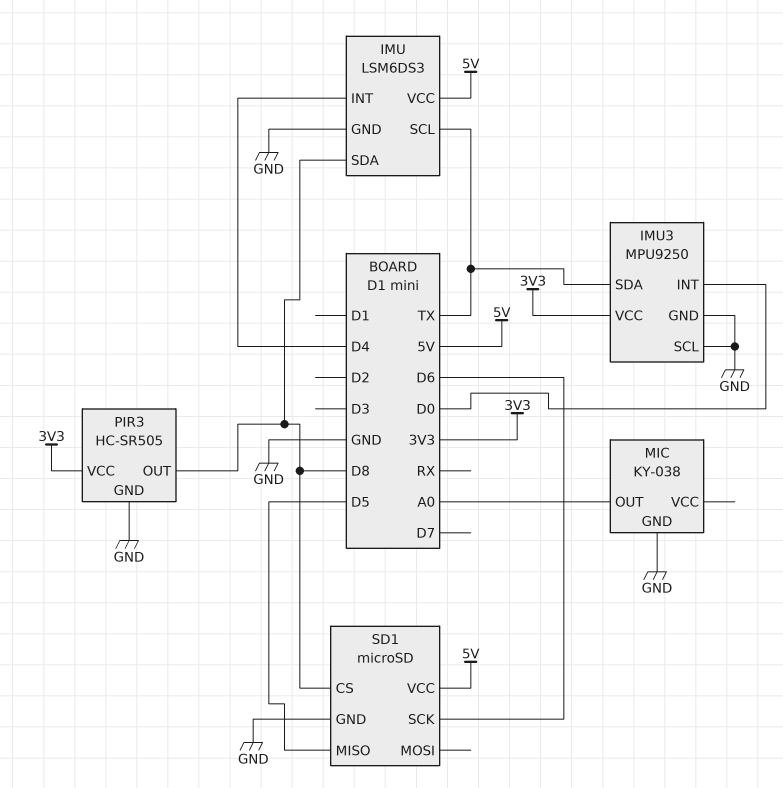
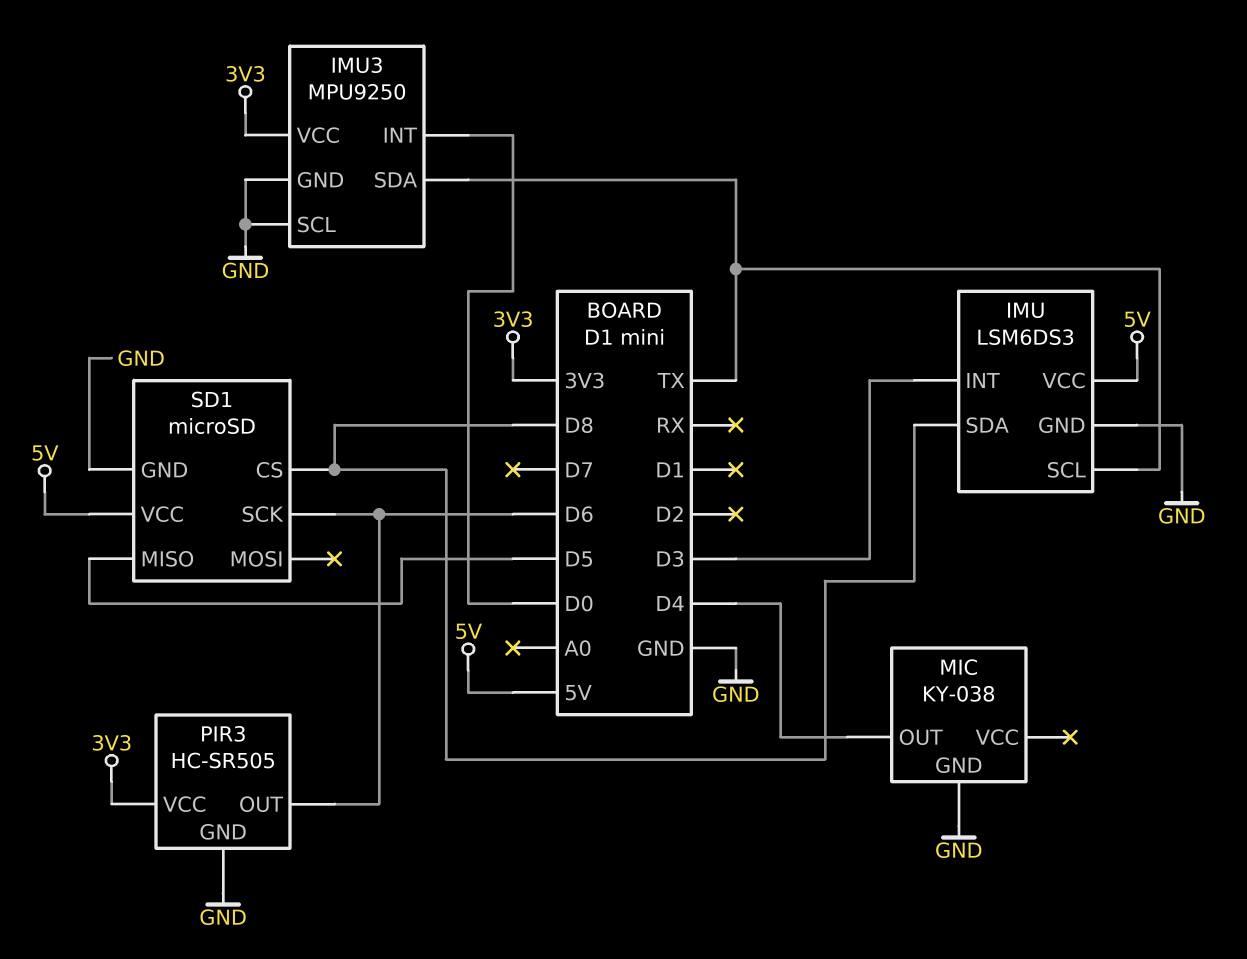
IMU pin INT: D4 -> D3
MIC pin OUT: A0 -> D4
PIR3 pin OUT: D8 -> D6

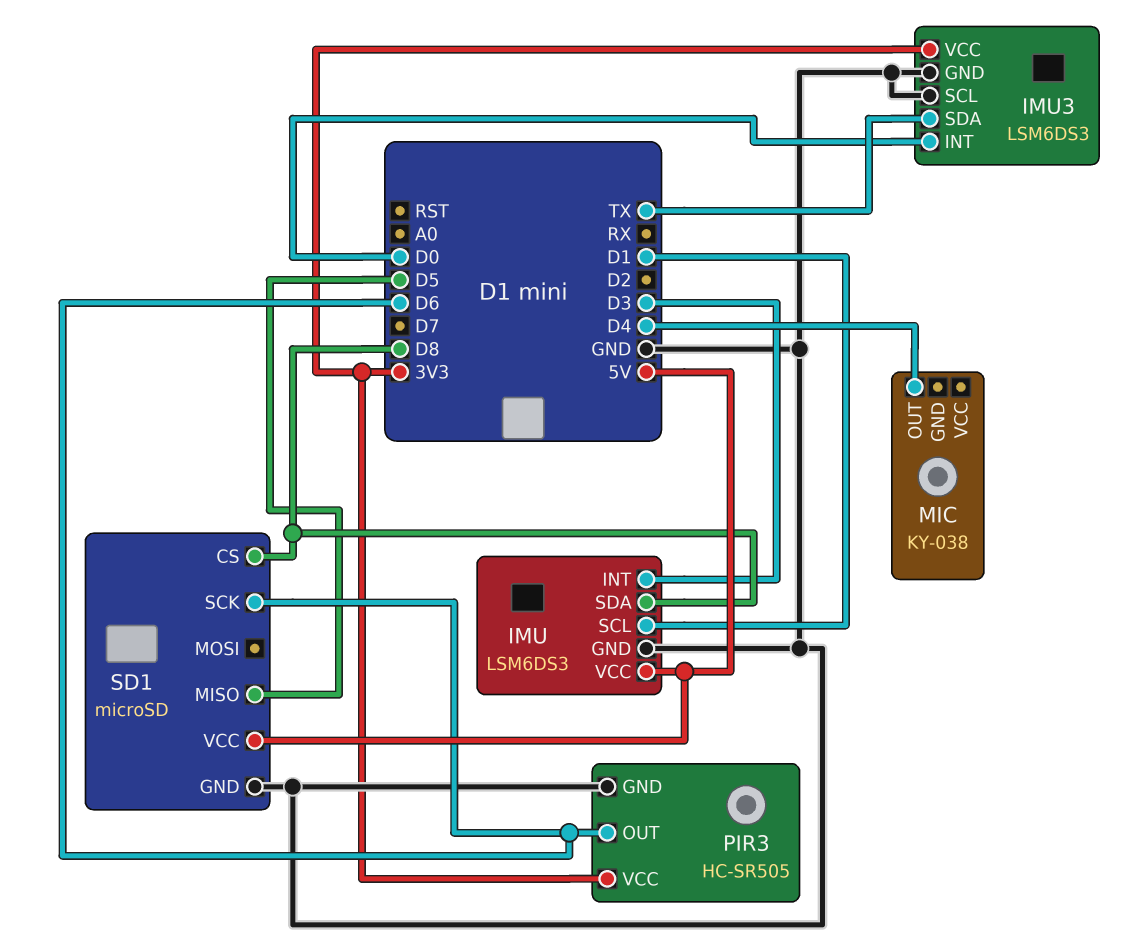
IMU pin SCL: TX -> D1
IMU3: MPU9250 -> LSM6DS3
MIC pin GND: GND -> none

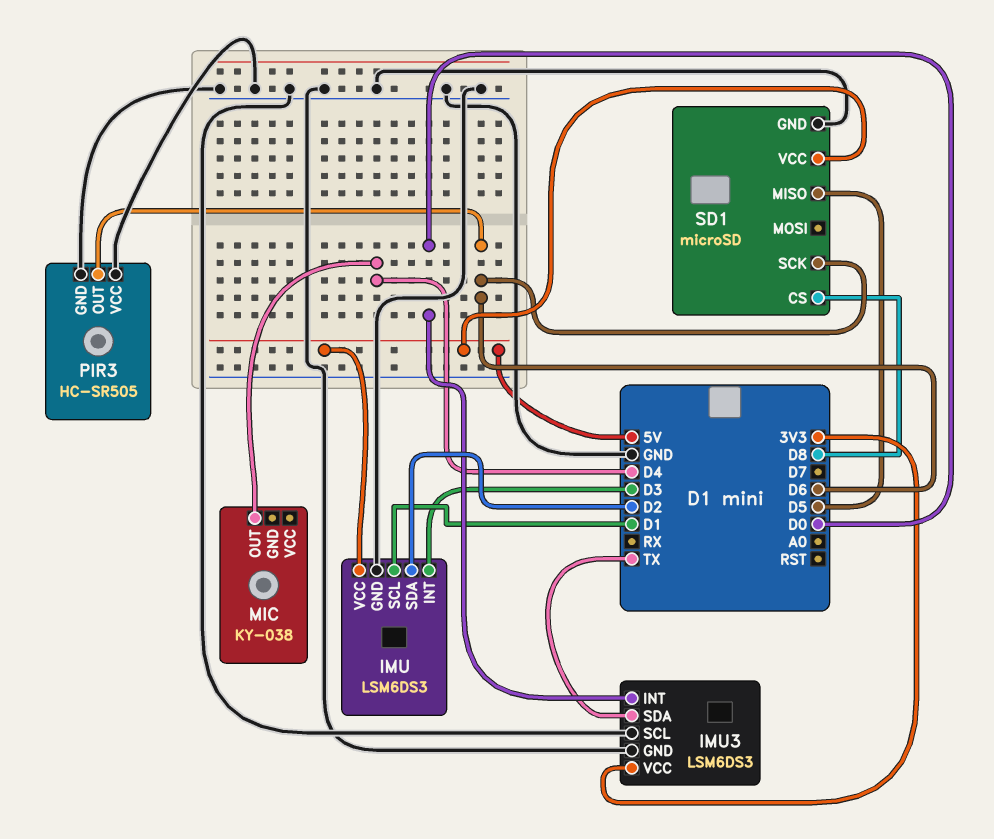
IMU pin SDA: D8 -> D2
PIR3 pin VCC: 3V3 -> GND

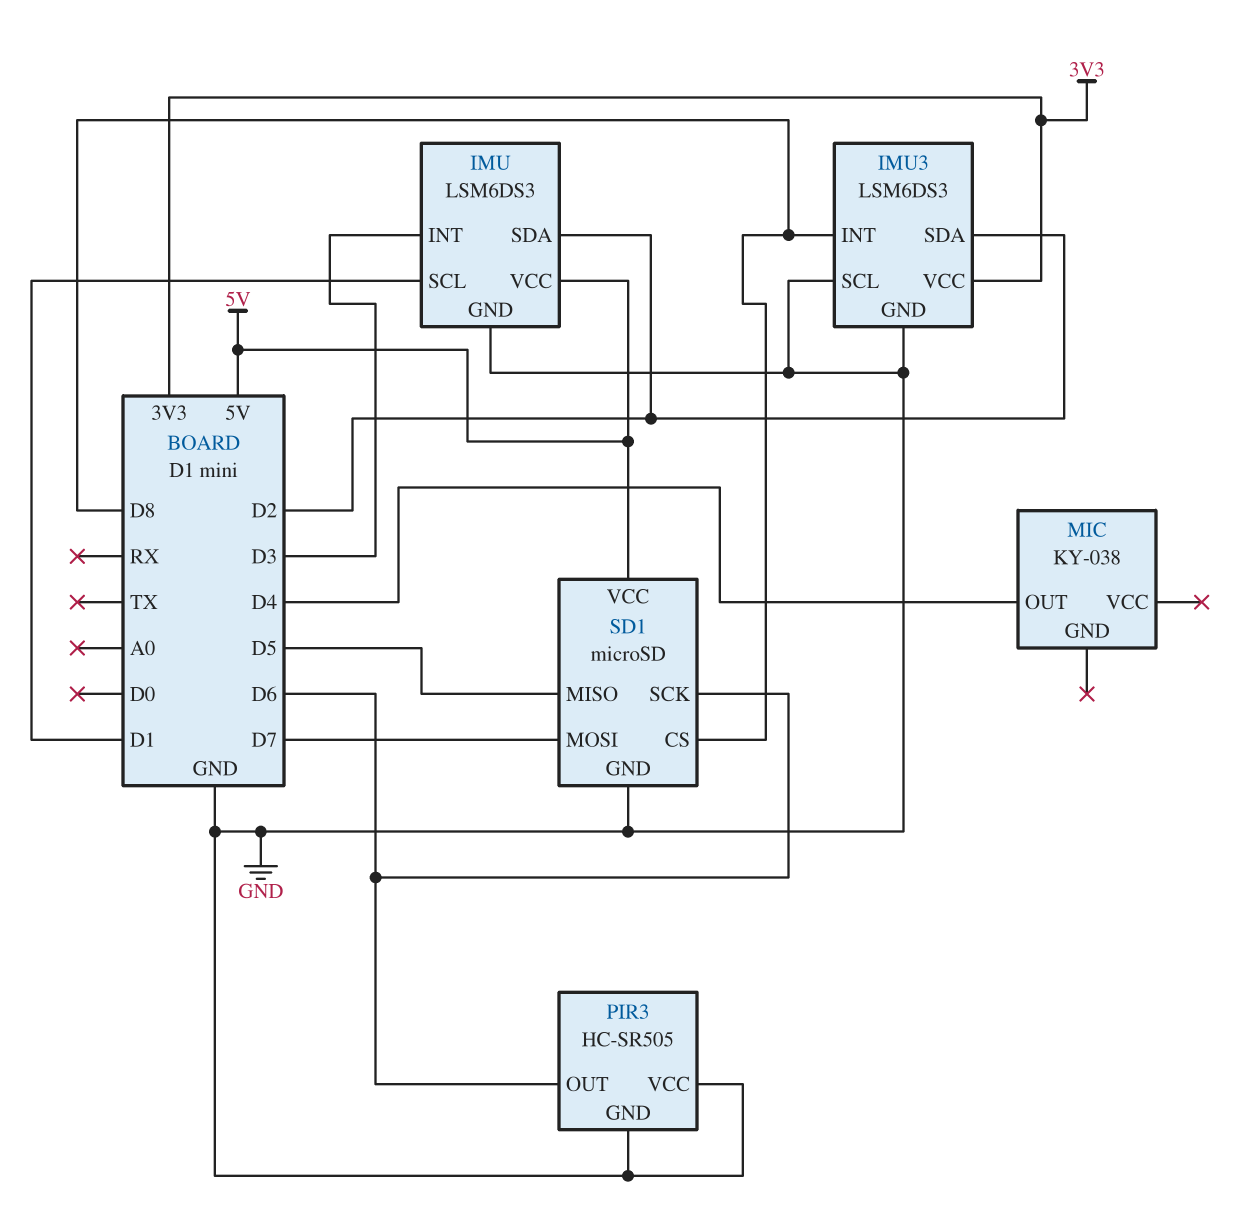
IMU3 pin INT: D0 -> D8
IMU3 pin SDA: TX -> D2
SD1 pin MOSI: none -> D7

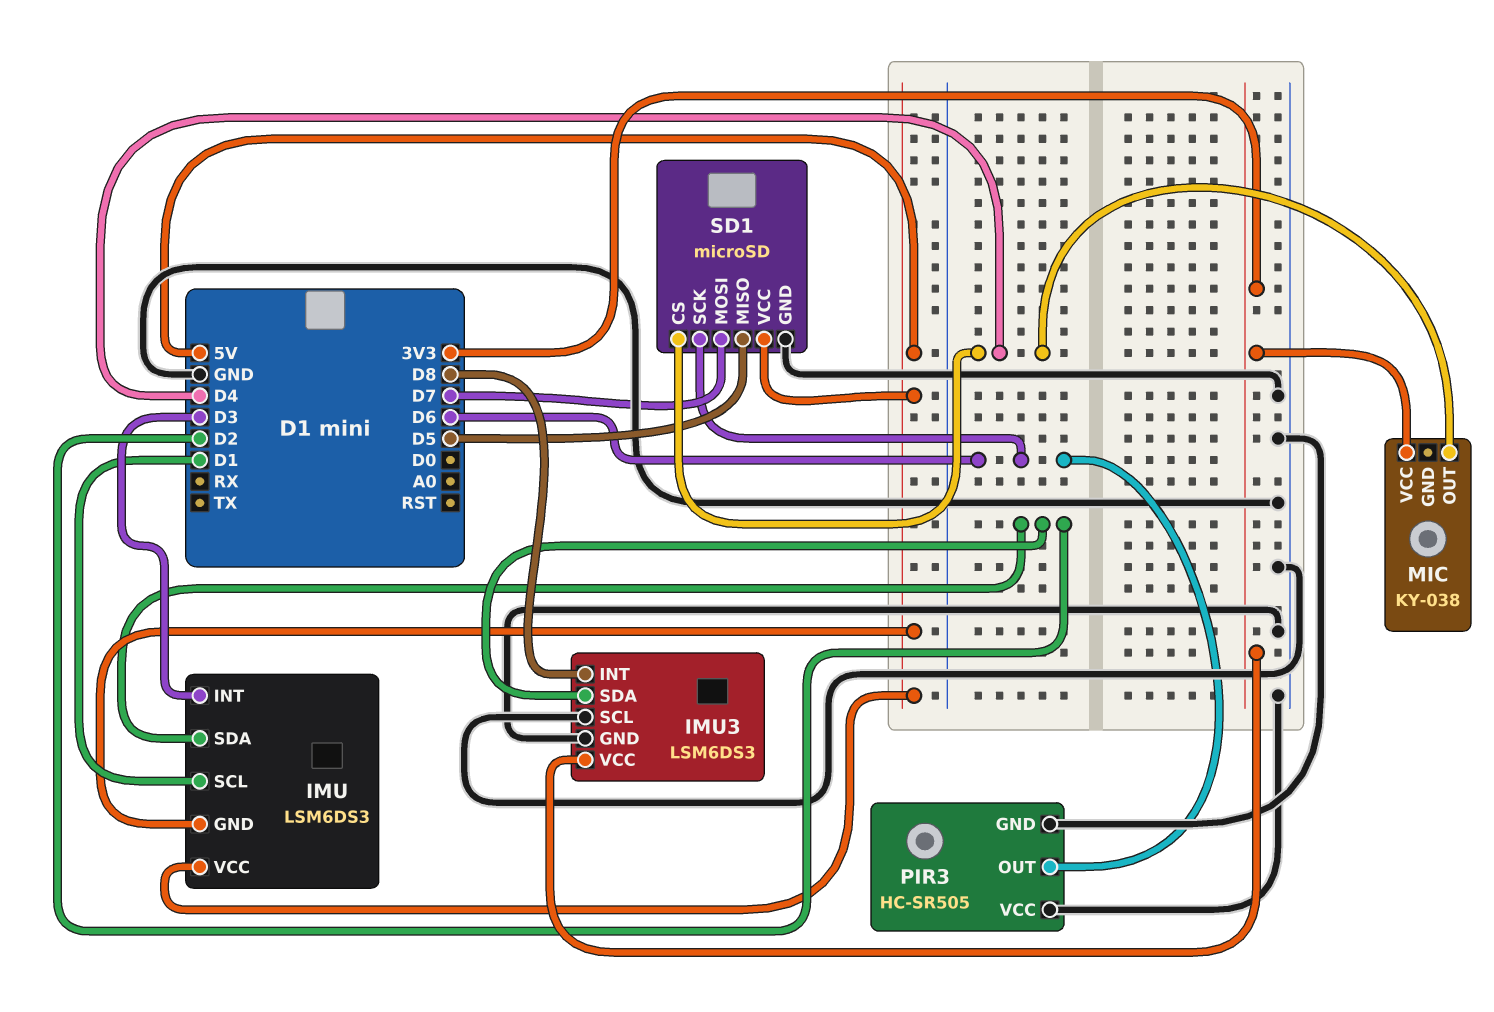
IMU pin GND: GND -> 5V
MIC pin VCC: none -> 3V3
SD1 pin CS: D8 -> D4

